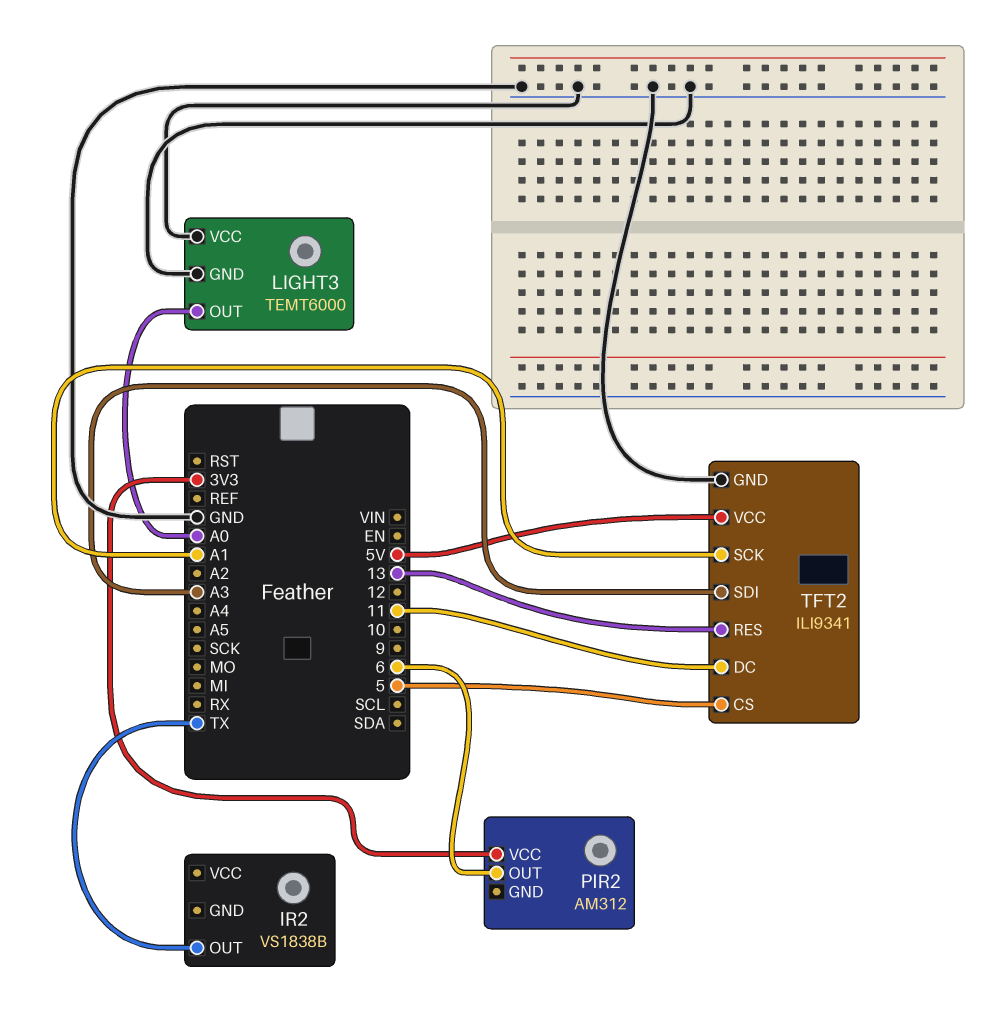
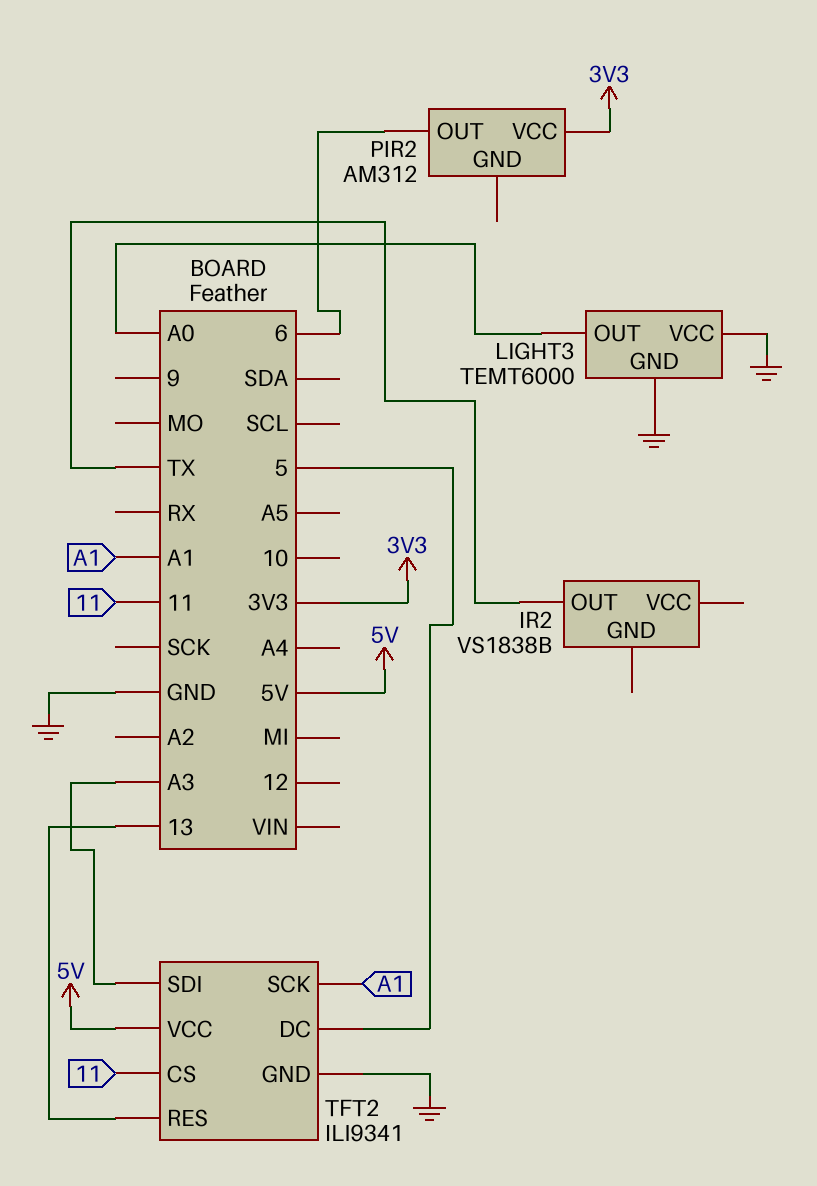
TFT2 pin CS: 5 -> 11
TFT2 pin DC: 11 -> 5

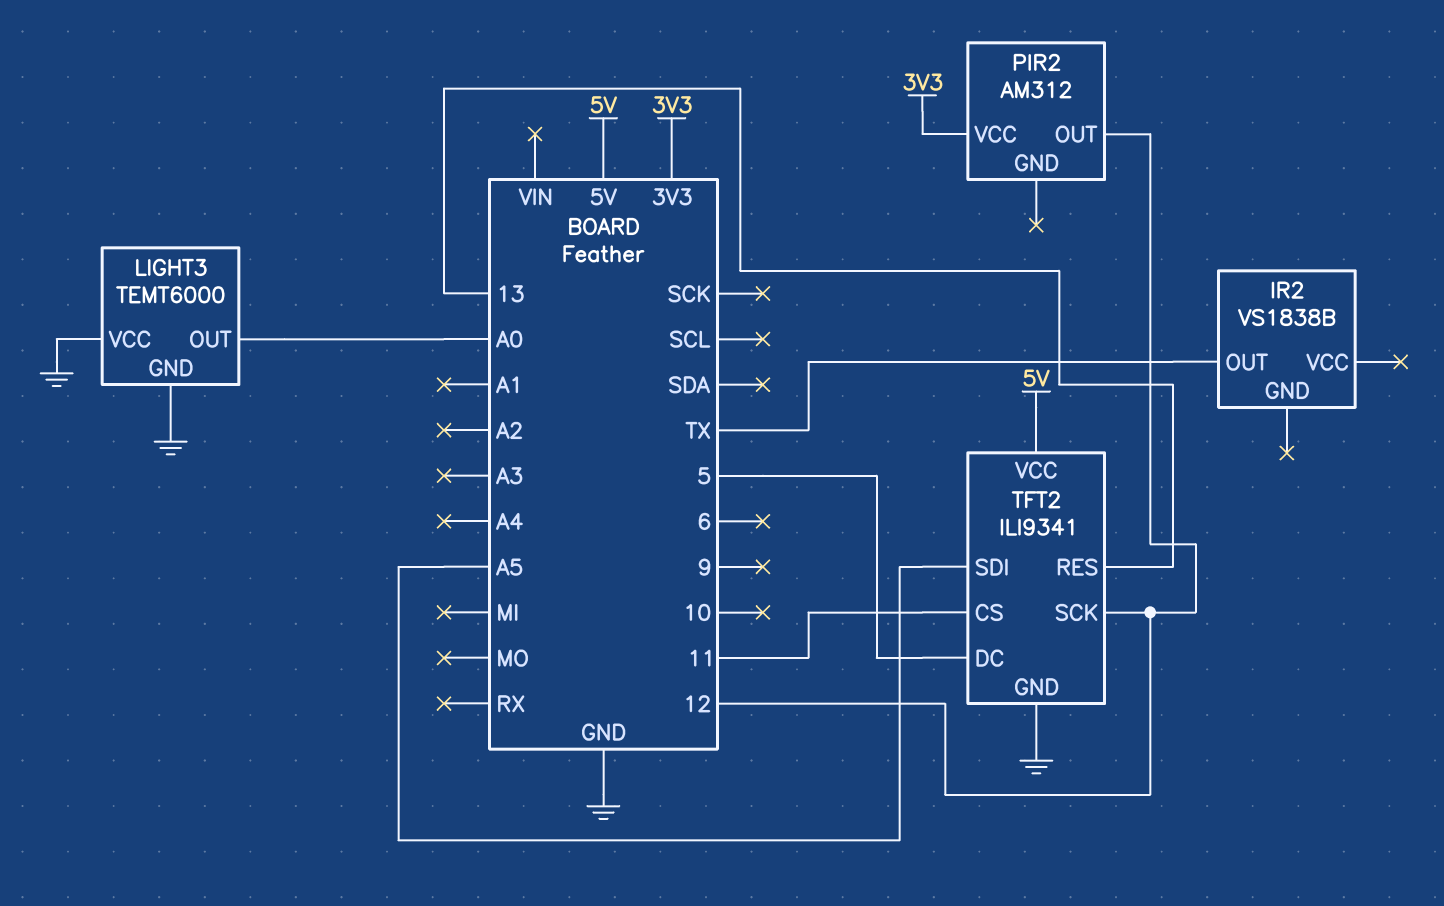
PIR2 pin OUT: 6 -> 12
TFT2 pin SCK: A1 -> 12
TFT2 pin SDI: A3 -> A5

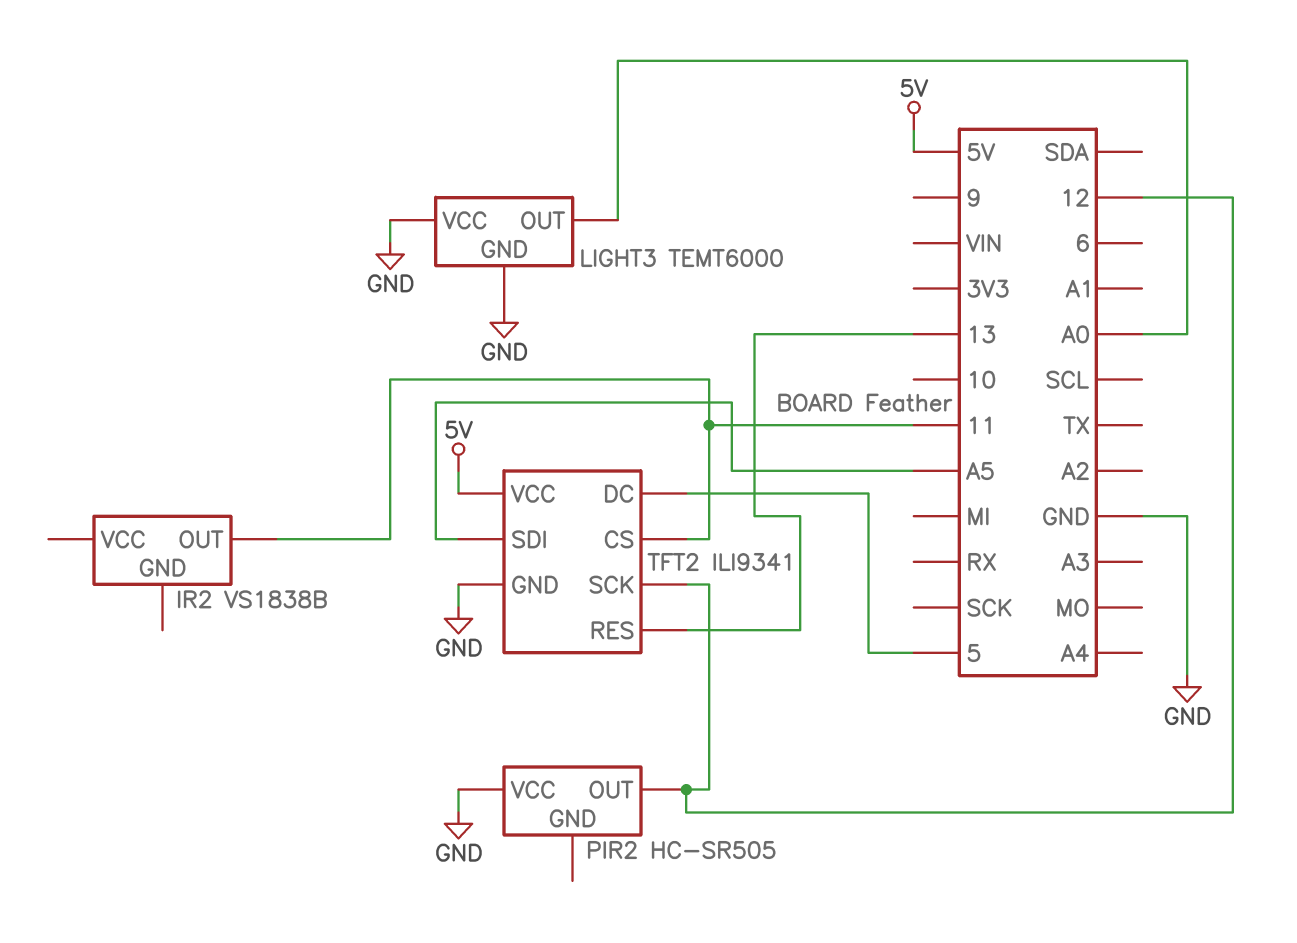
IR2 pin OUT: TX -> 11
PIR2: AM312 -> HC-SR505
PIR2 pin VCC: 3V3 -> GND

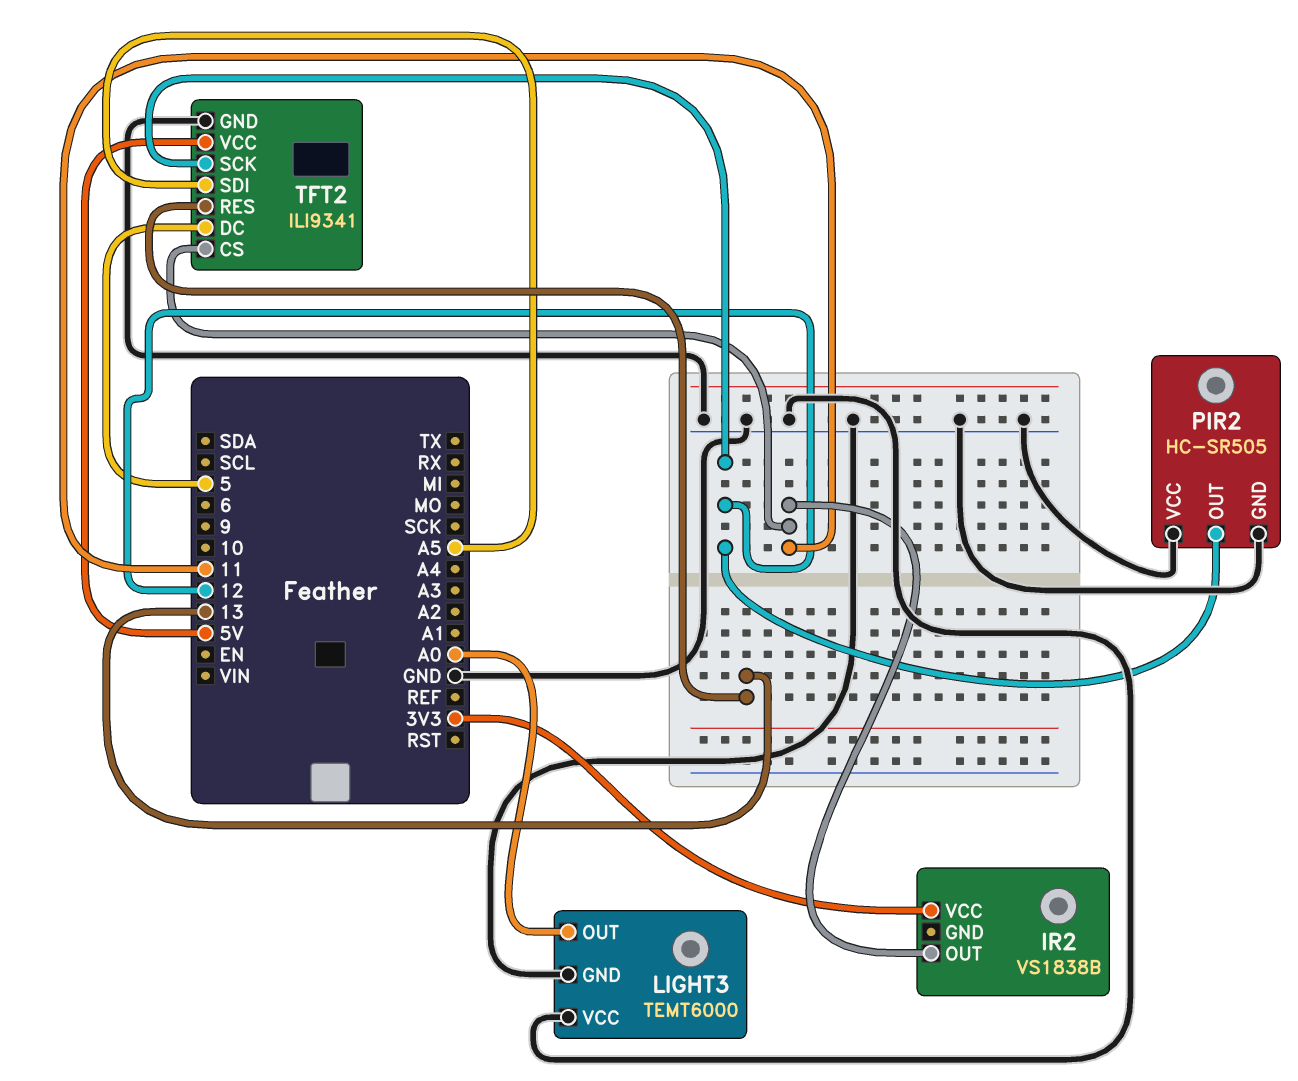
IR2 pin VCC: none -> 3V3
PIR2 pin GND: none -> GND

